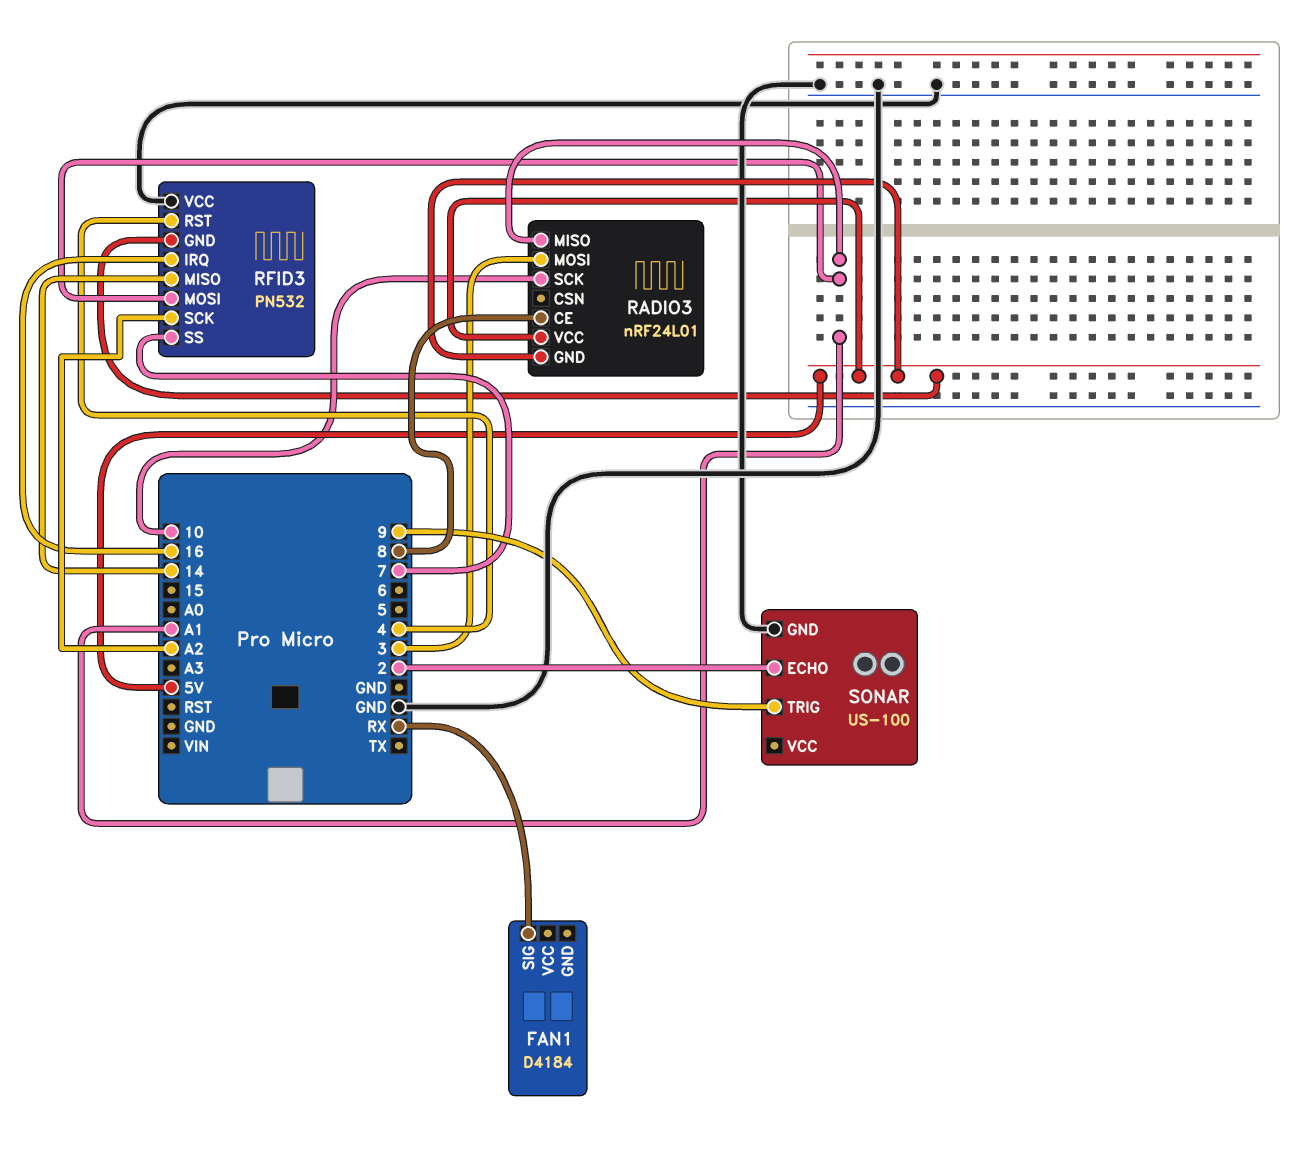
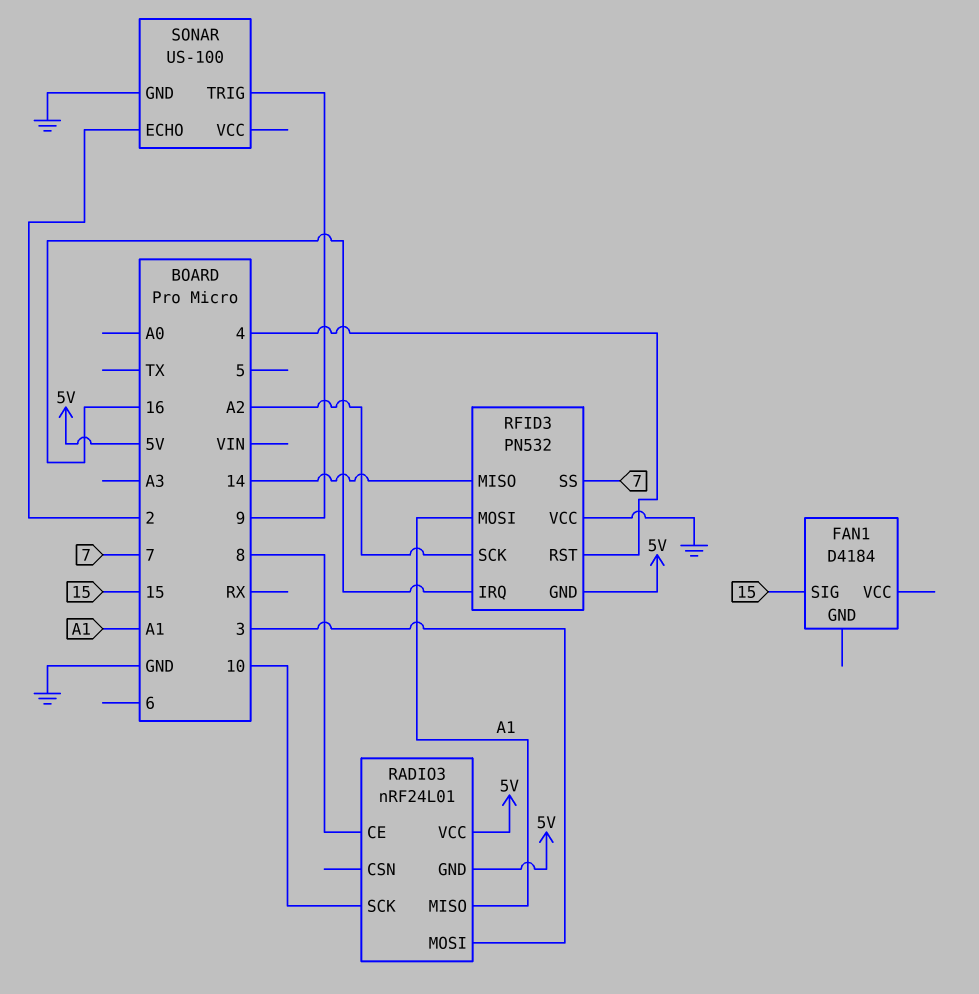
FAN1 pin SIG: RX -> 15

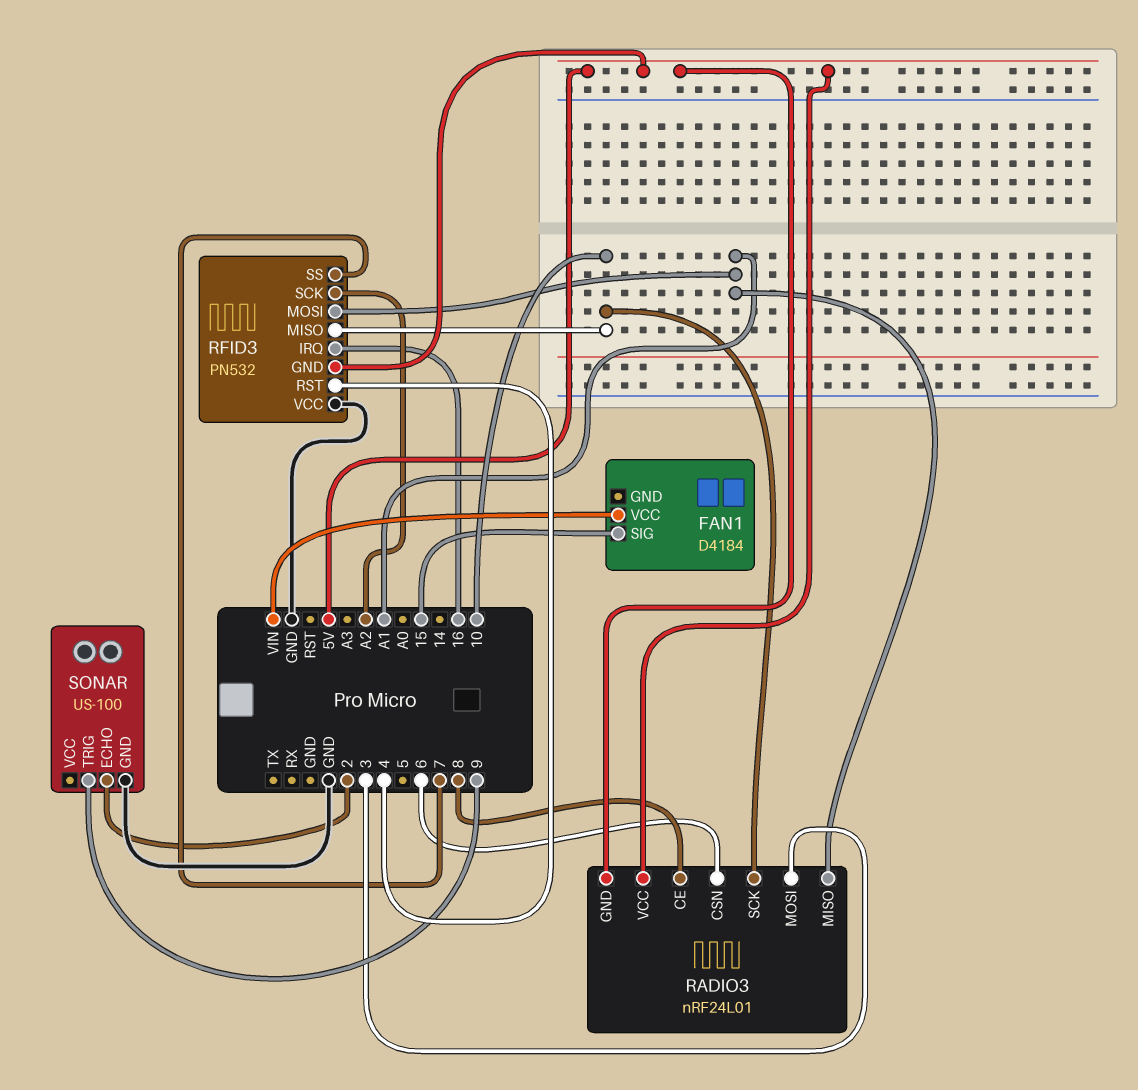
FAN1 pin VCC: none -> VIN
RADIO3 pin CSN: none -> 6
RFID3 pin MISO: 14 -> 10

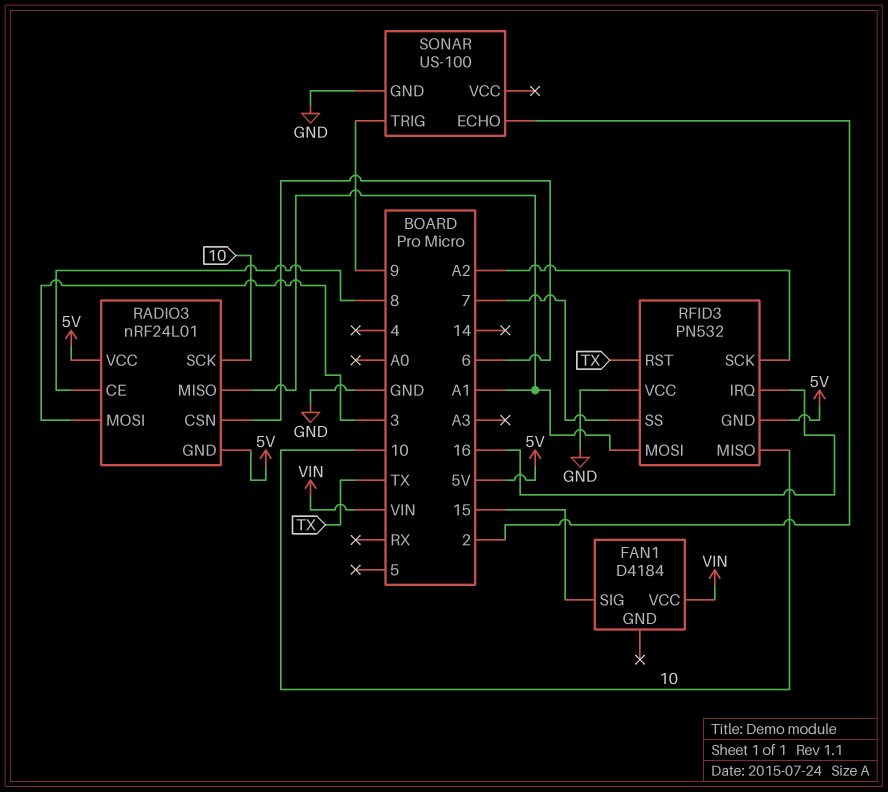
RFID3 pin RST: 4 -> TX

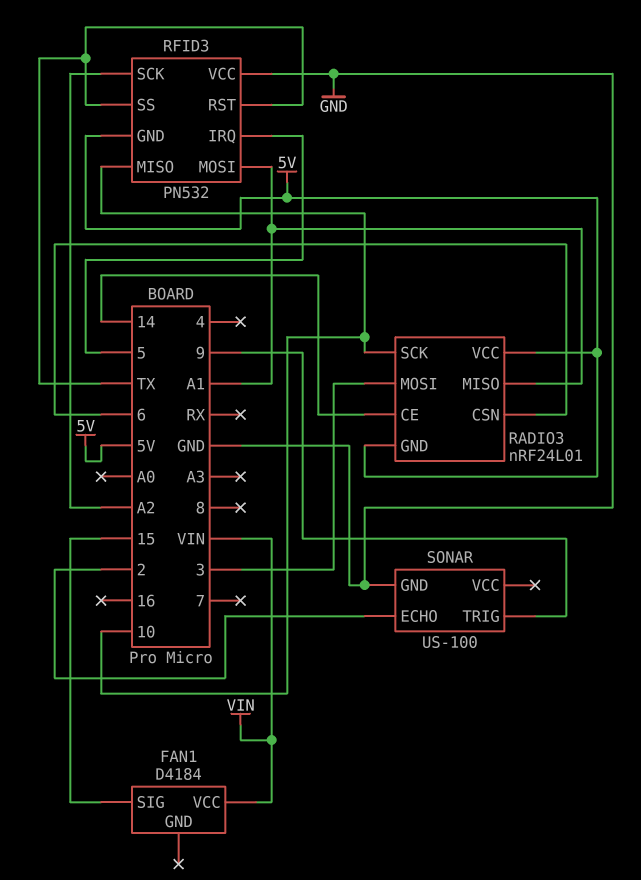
RADIO3 pin CE: 8 -> 14
RFID3 pin IRQ: 16 -> 5
RFID3 pin SS: 7 -> TX

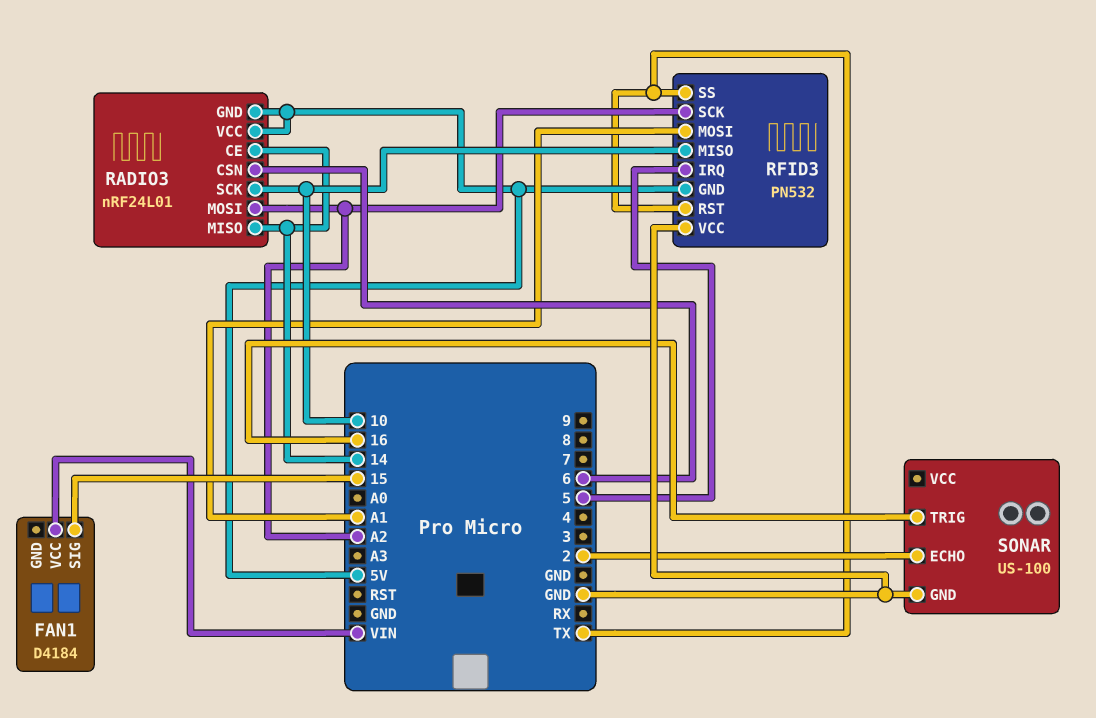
RADIO3 pin MISO: A1 -> 14
RADIO3 pin MOSI: 3 -> A2
SONAR pin TRIG: 9 -> 16

